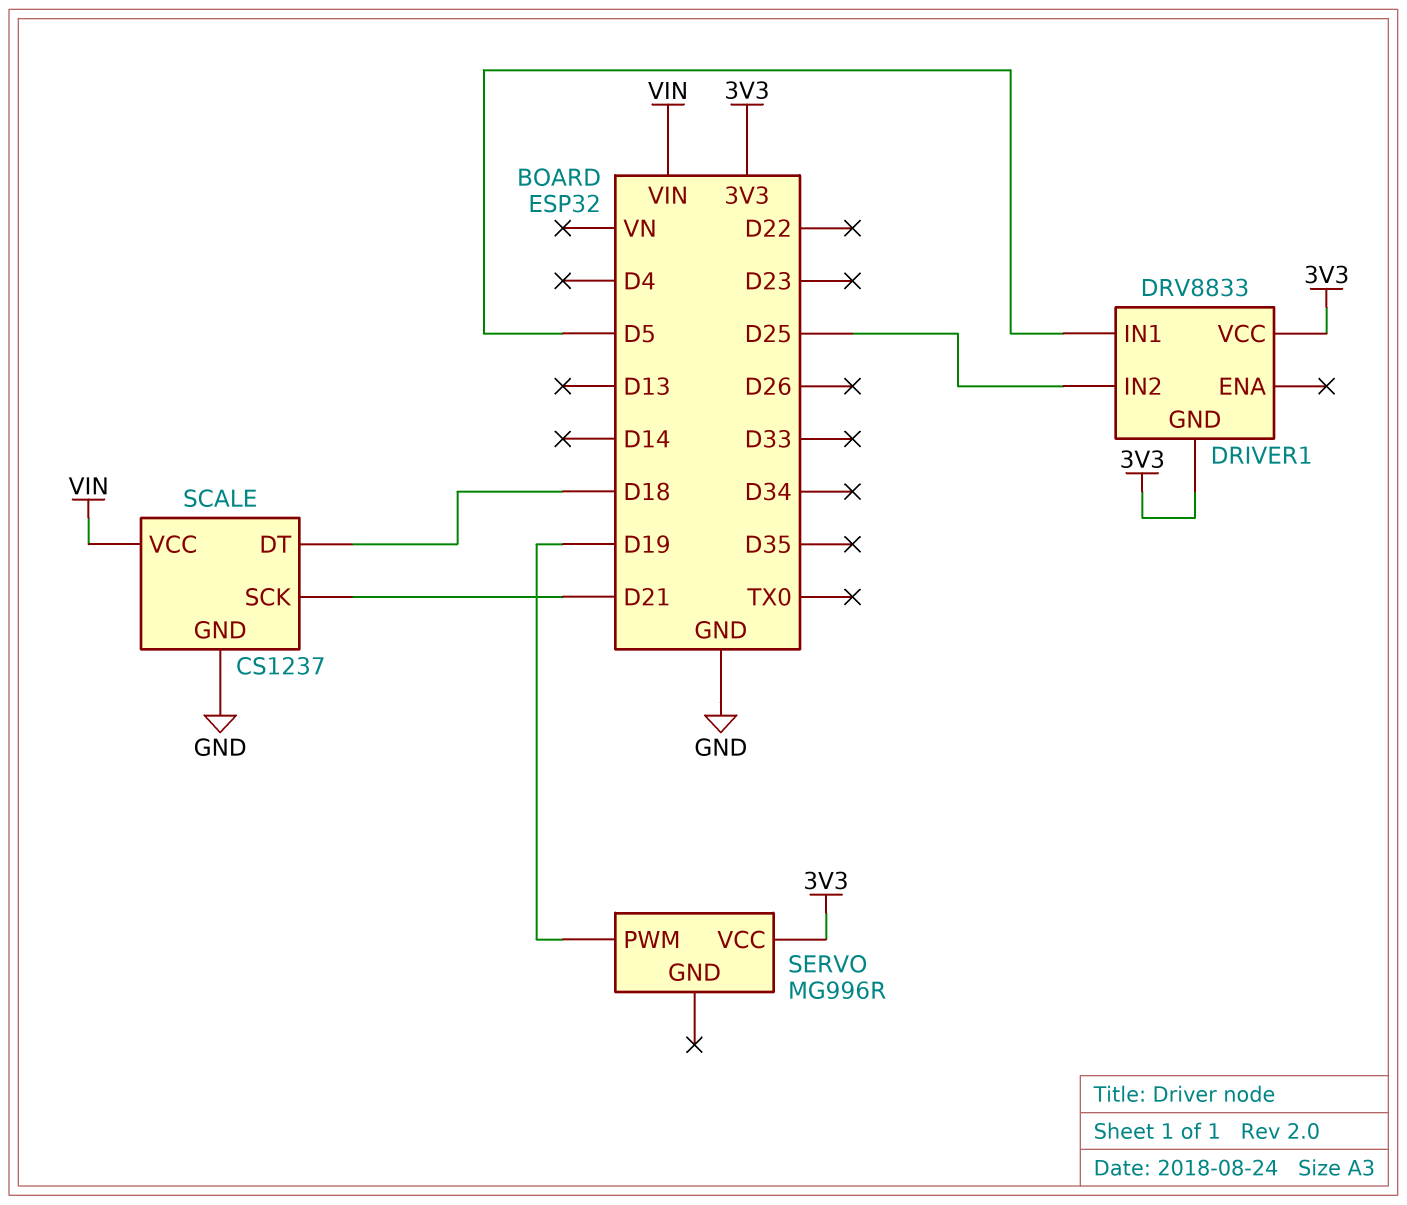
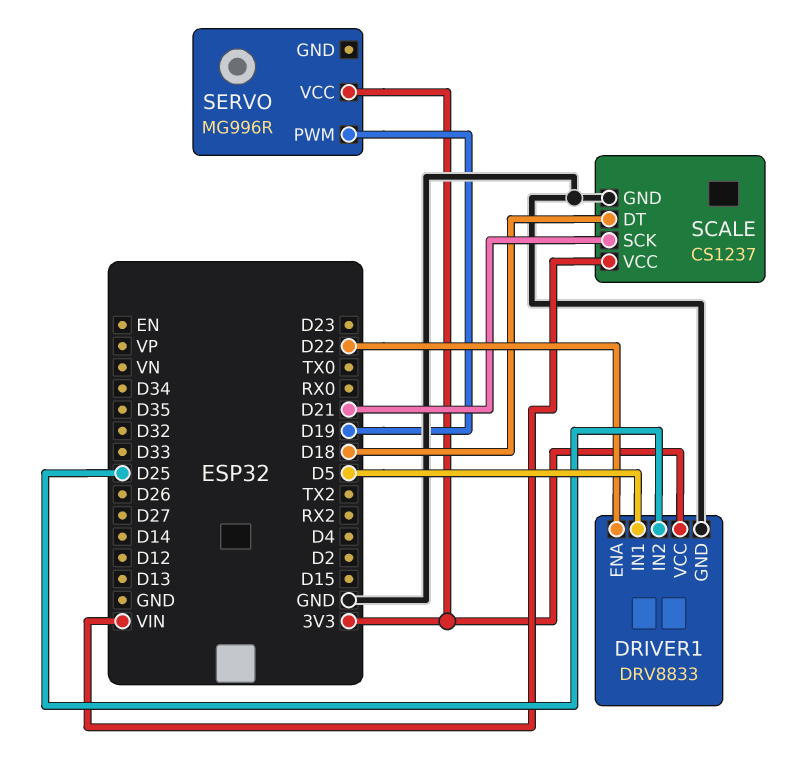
DRIVER1 pin ENA: none -> D22
DRIVER1 pin GND: 3V3 -> GND

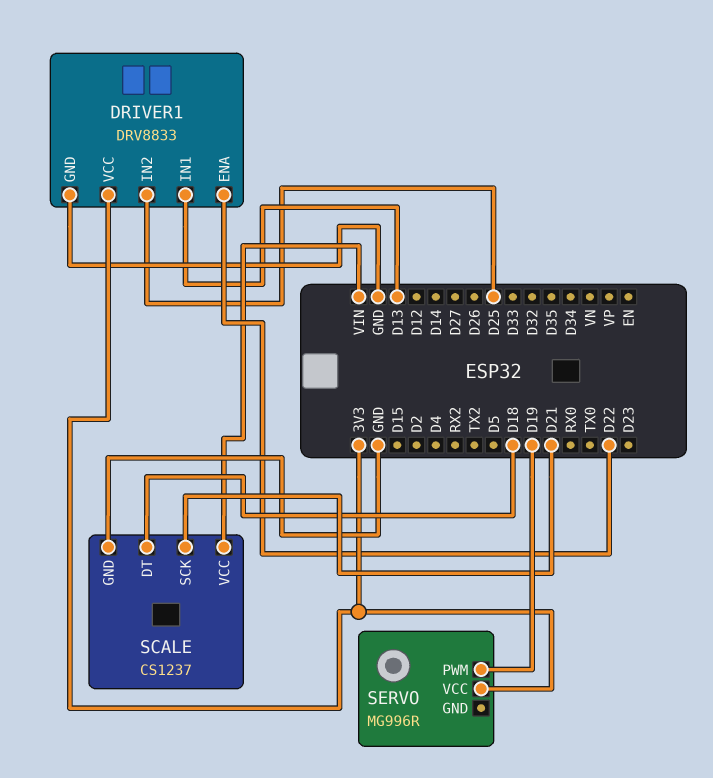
DRIVER1 pin IN1: D5 -> D13

